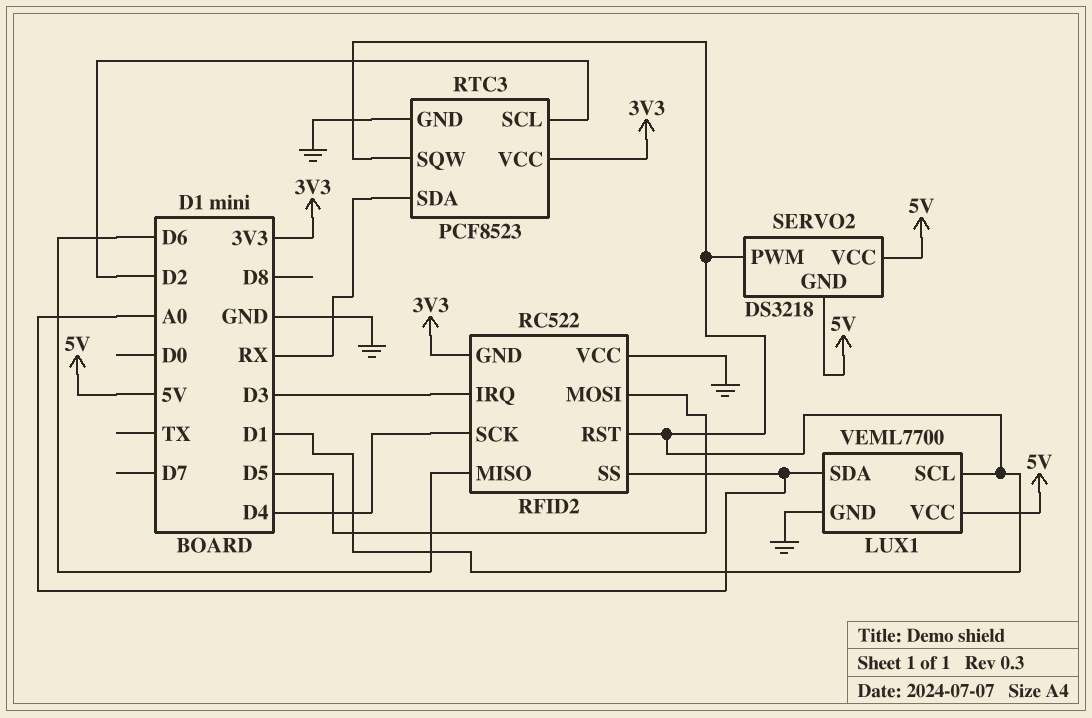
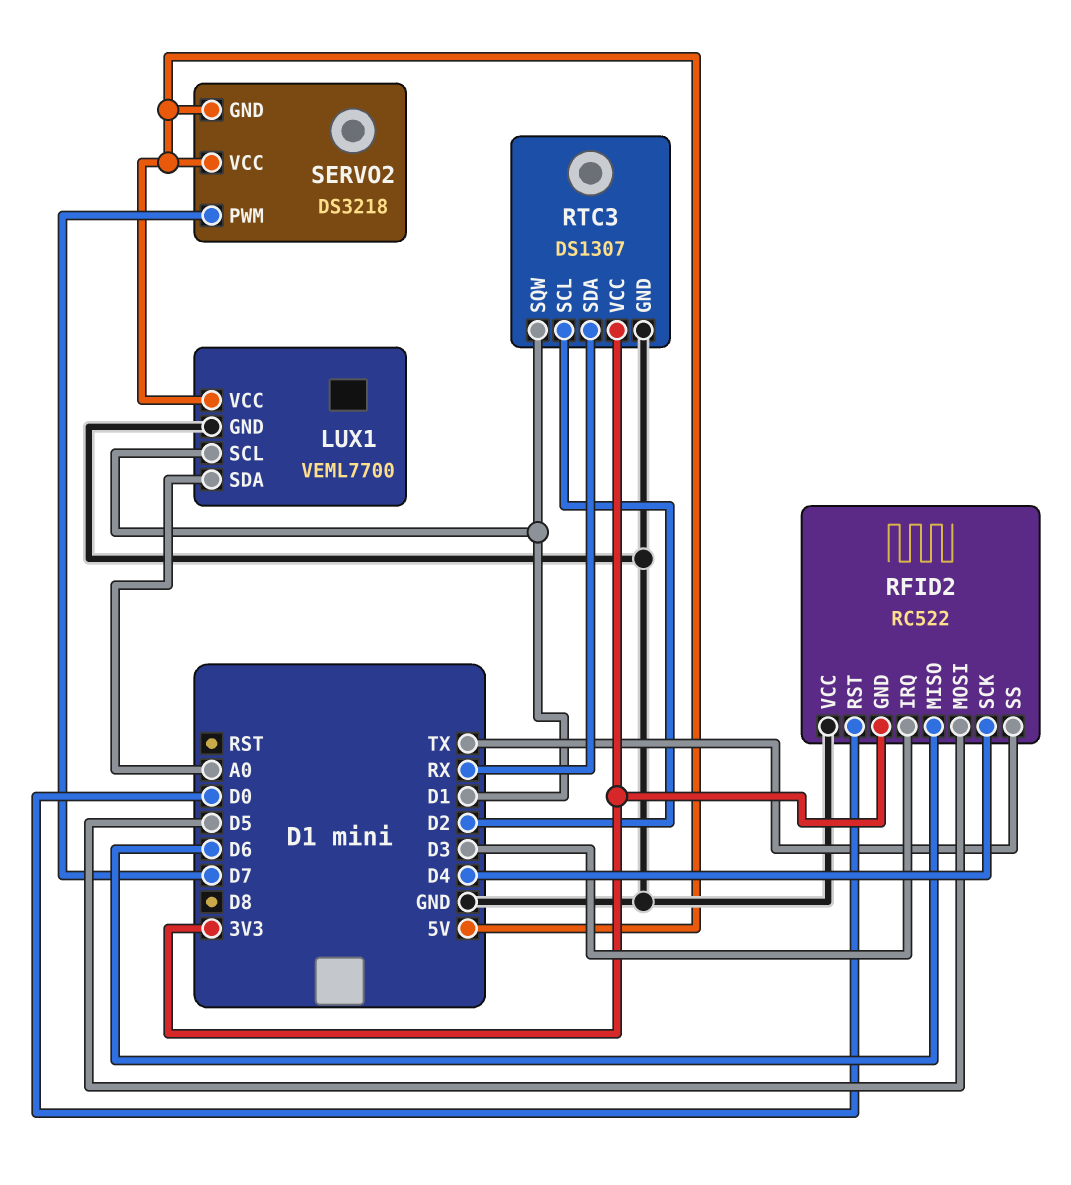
RFID2 pin RST: D1 -> D0
RFID2 pin SS: A0 -> TX
RTC3: PCF8523 -> DS1307
SERVO2 pin PWM: D1 -> D7

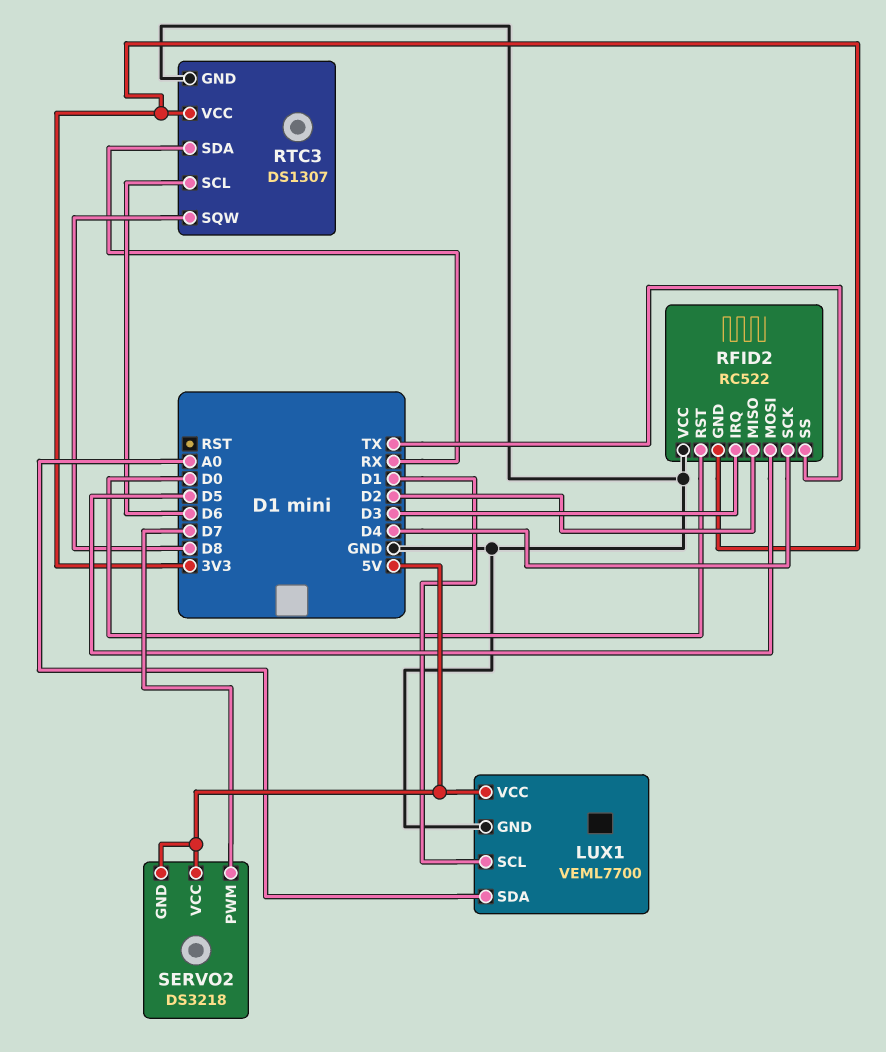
RFID2 pin MISO: D6 -> D2
RTC3 pin SCL: D2 -> D6
RTC3 pin SQW: D1 -> D8

